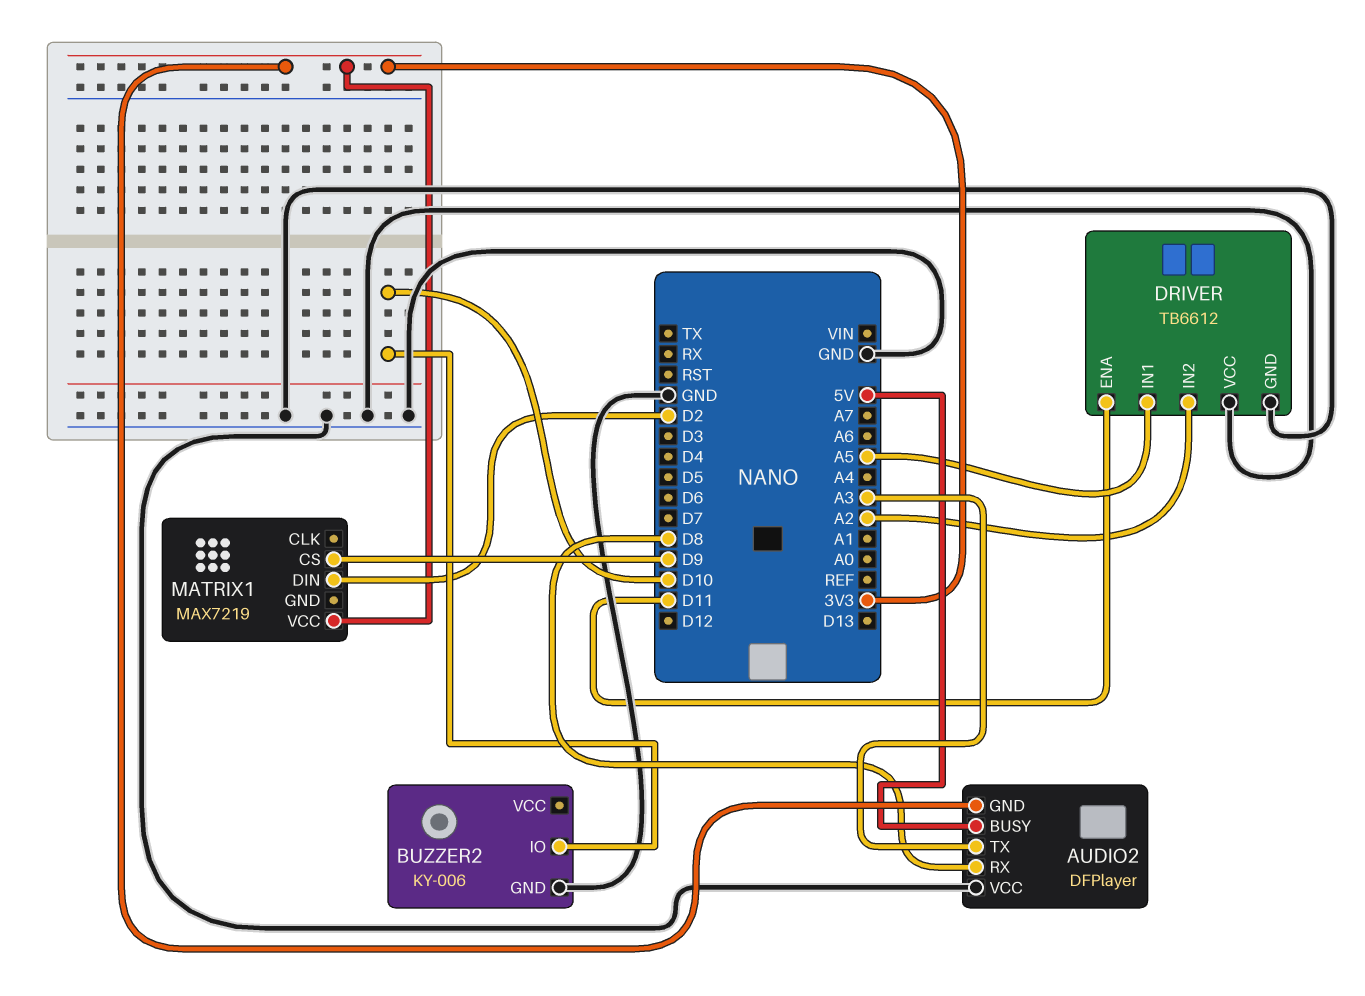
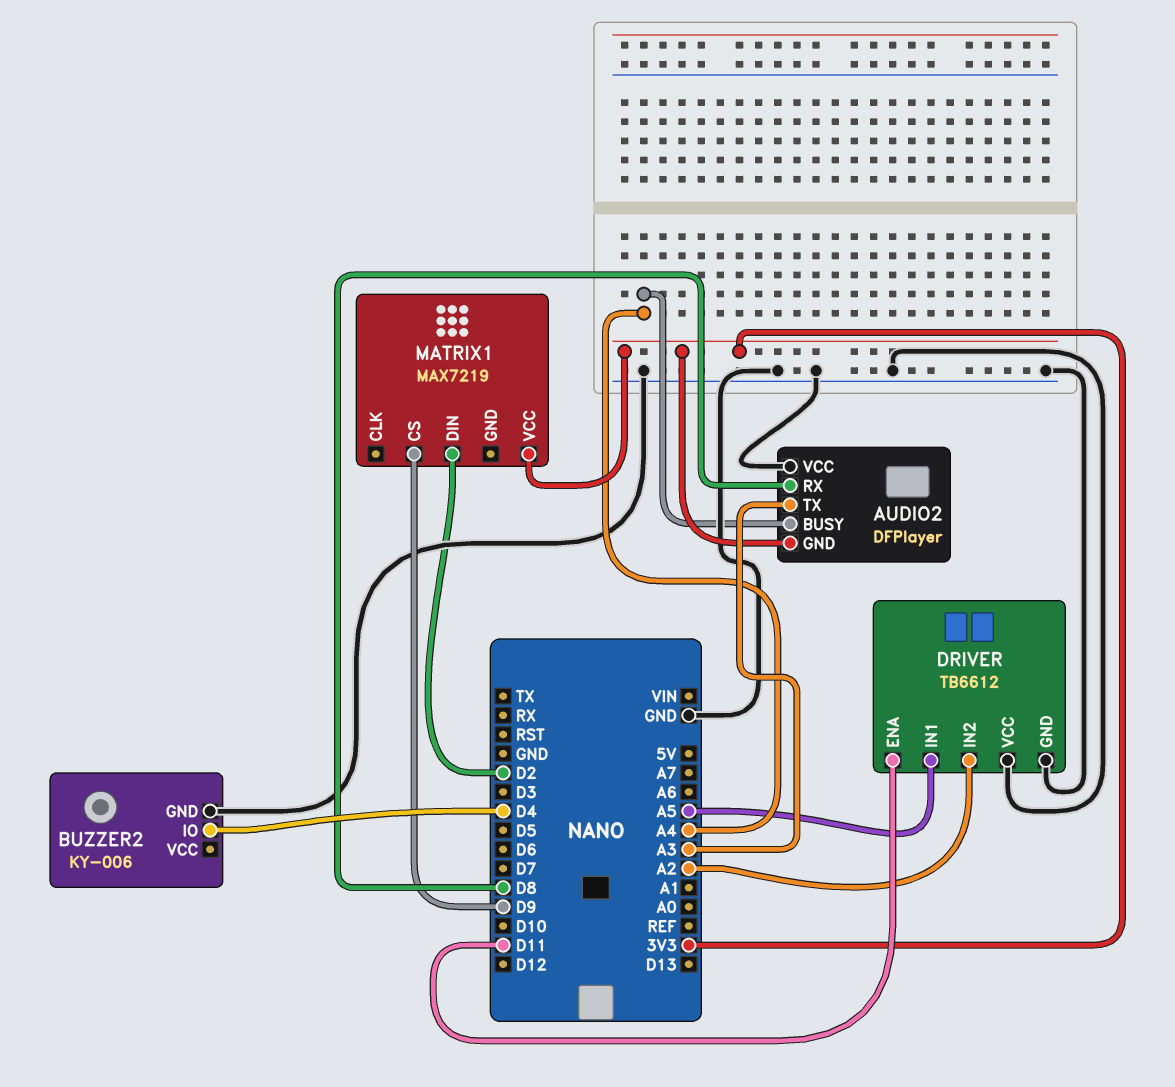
AUDIO2 pin BUSY: 5V -> A4
BUZZER2 pin IO: D10 -> D4

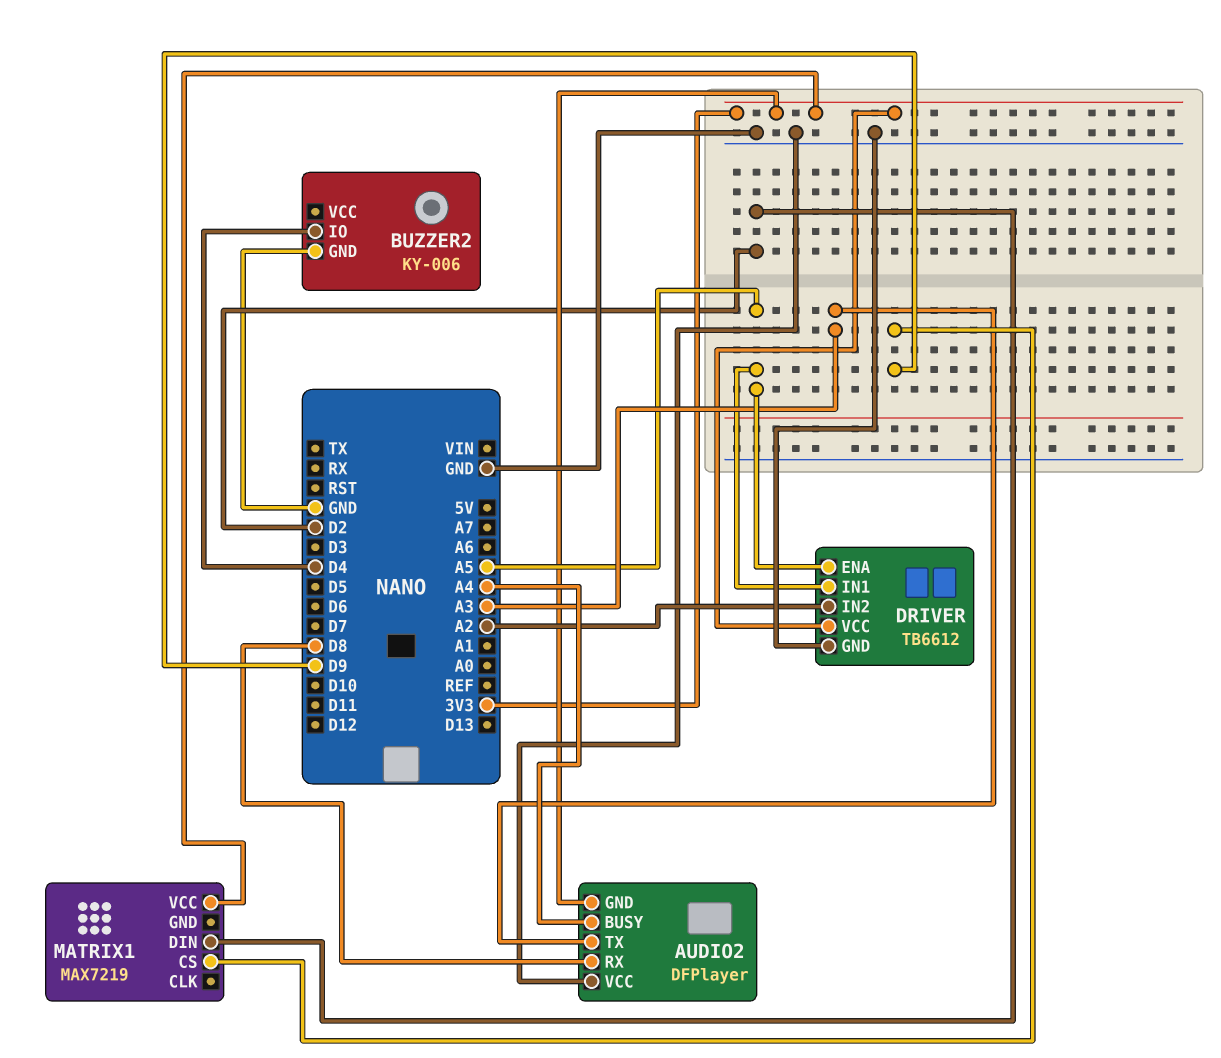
DRIVER pin ENA: D11 -> A5
DRIVER pin VCC: GND -> 3V3

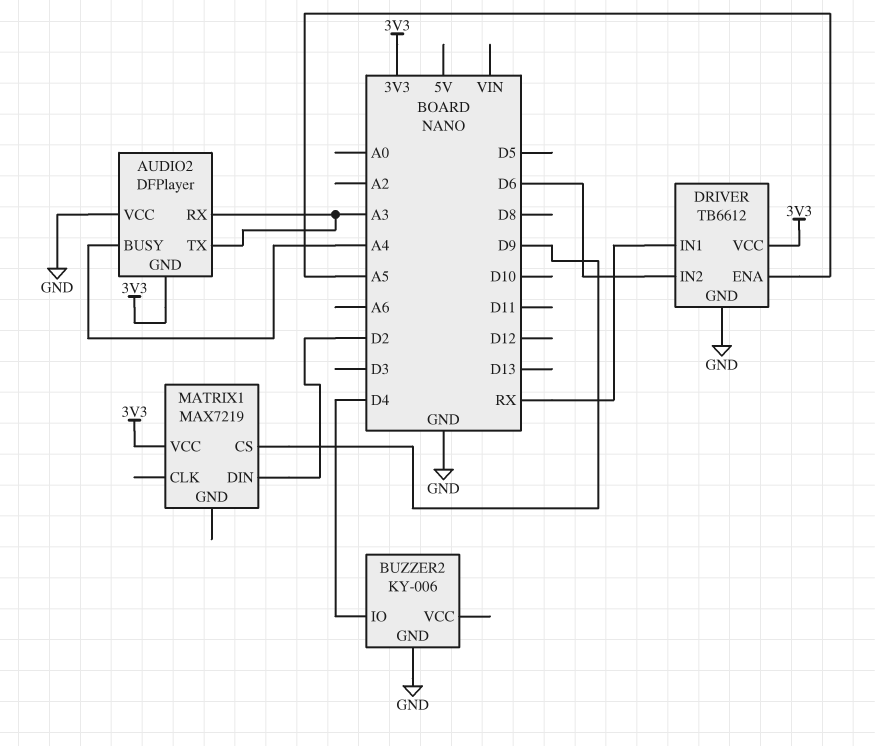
AUDIO2 pin RX: D8 -> A3
DRIVER pin IN1: A5 -> RX
DRIVER pin IN2: A2 -> D6

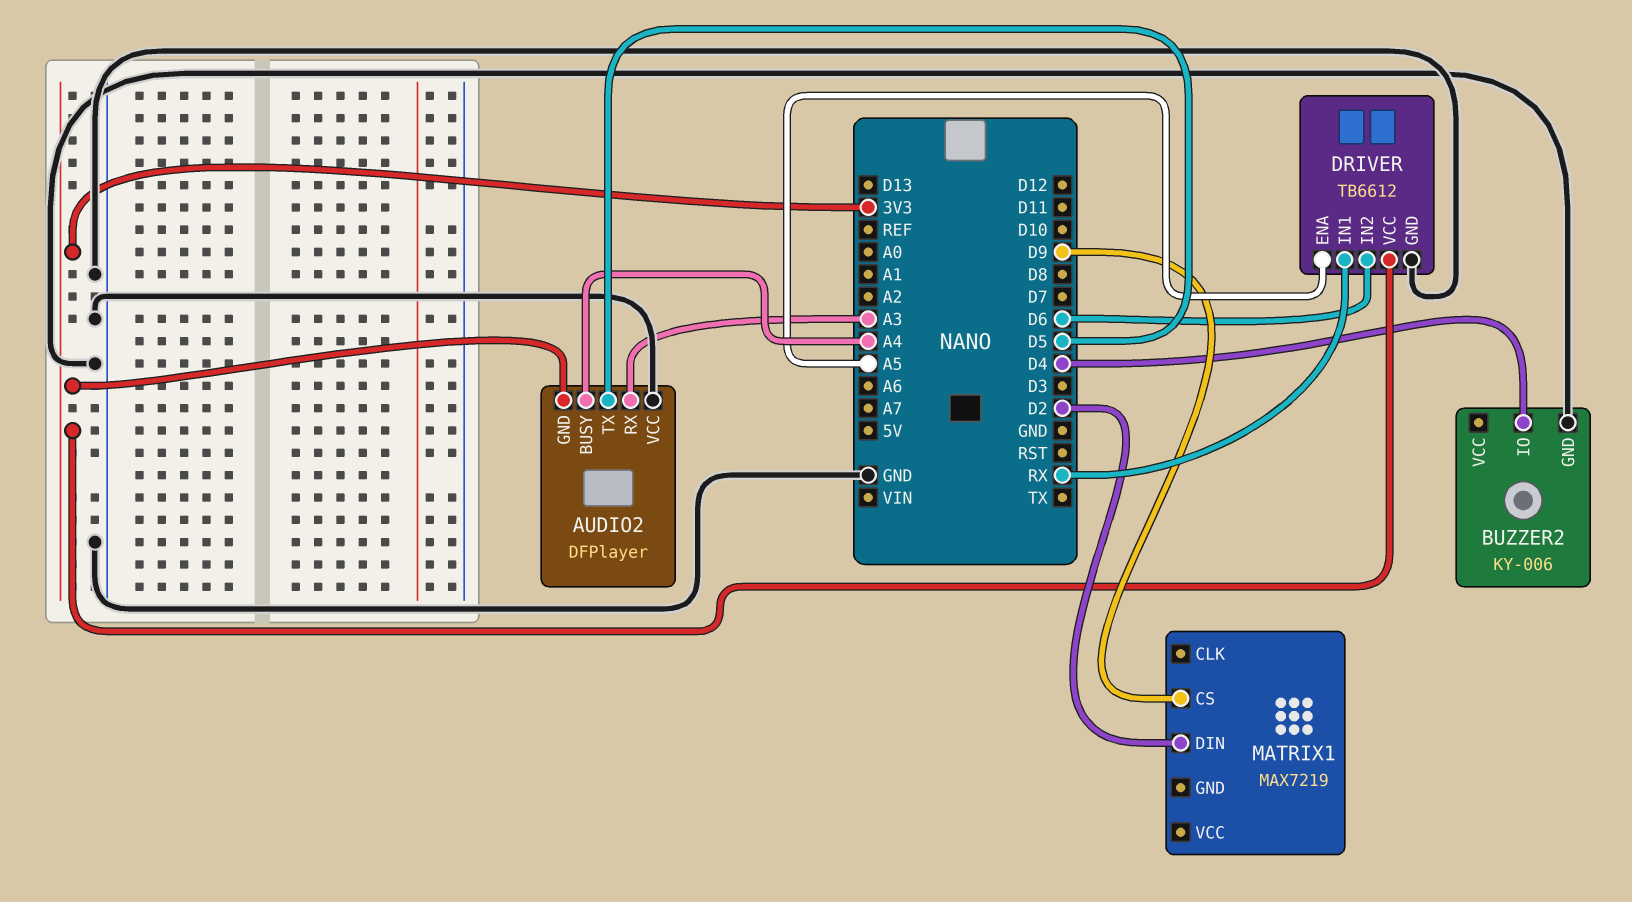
AUDIO2 pin TX: A3 -> D5
MATRIX1 pin VCC: 3V3 -> none

